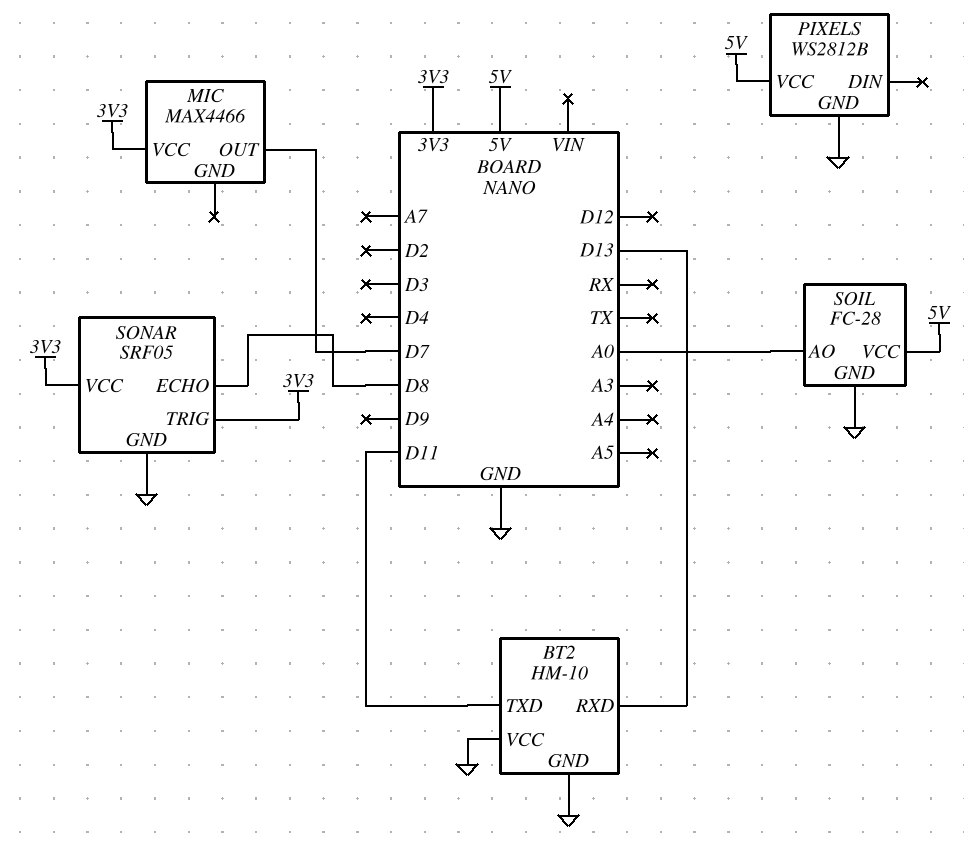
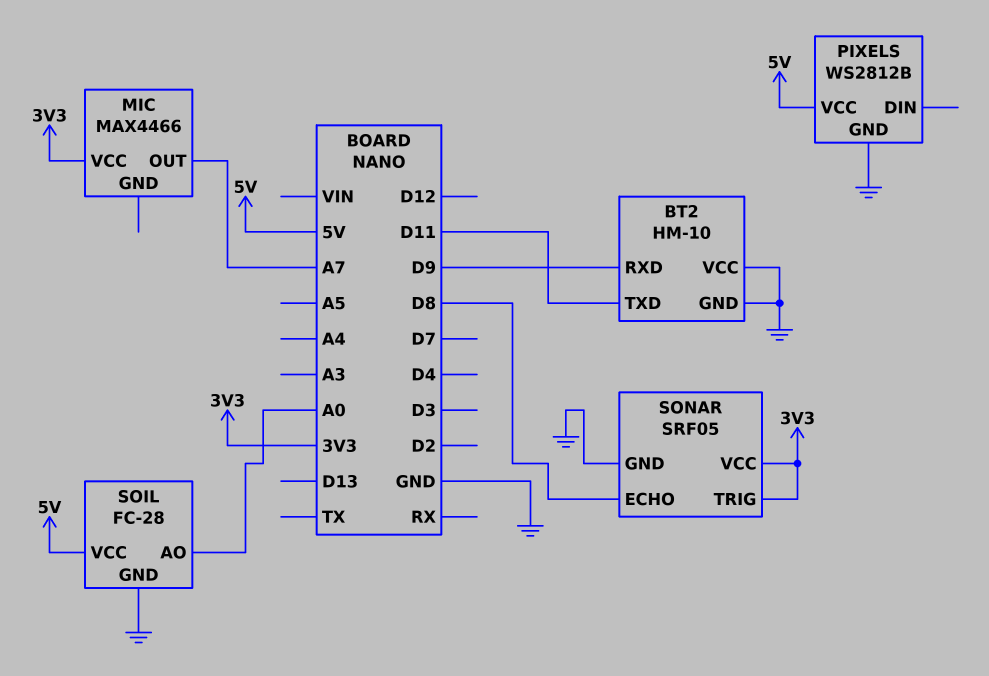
BT2 pin RXD: D13 -> D9
MIC pin OUT: D7 -> A7

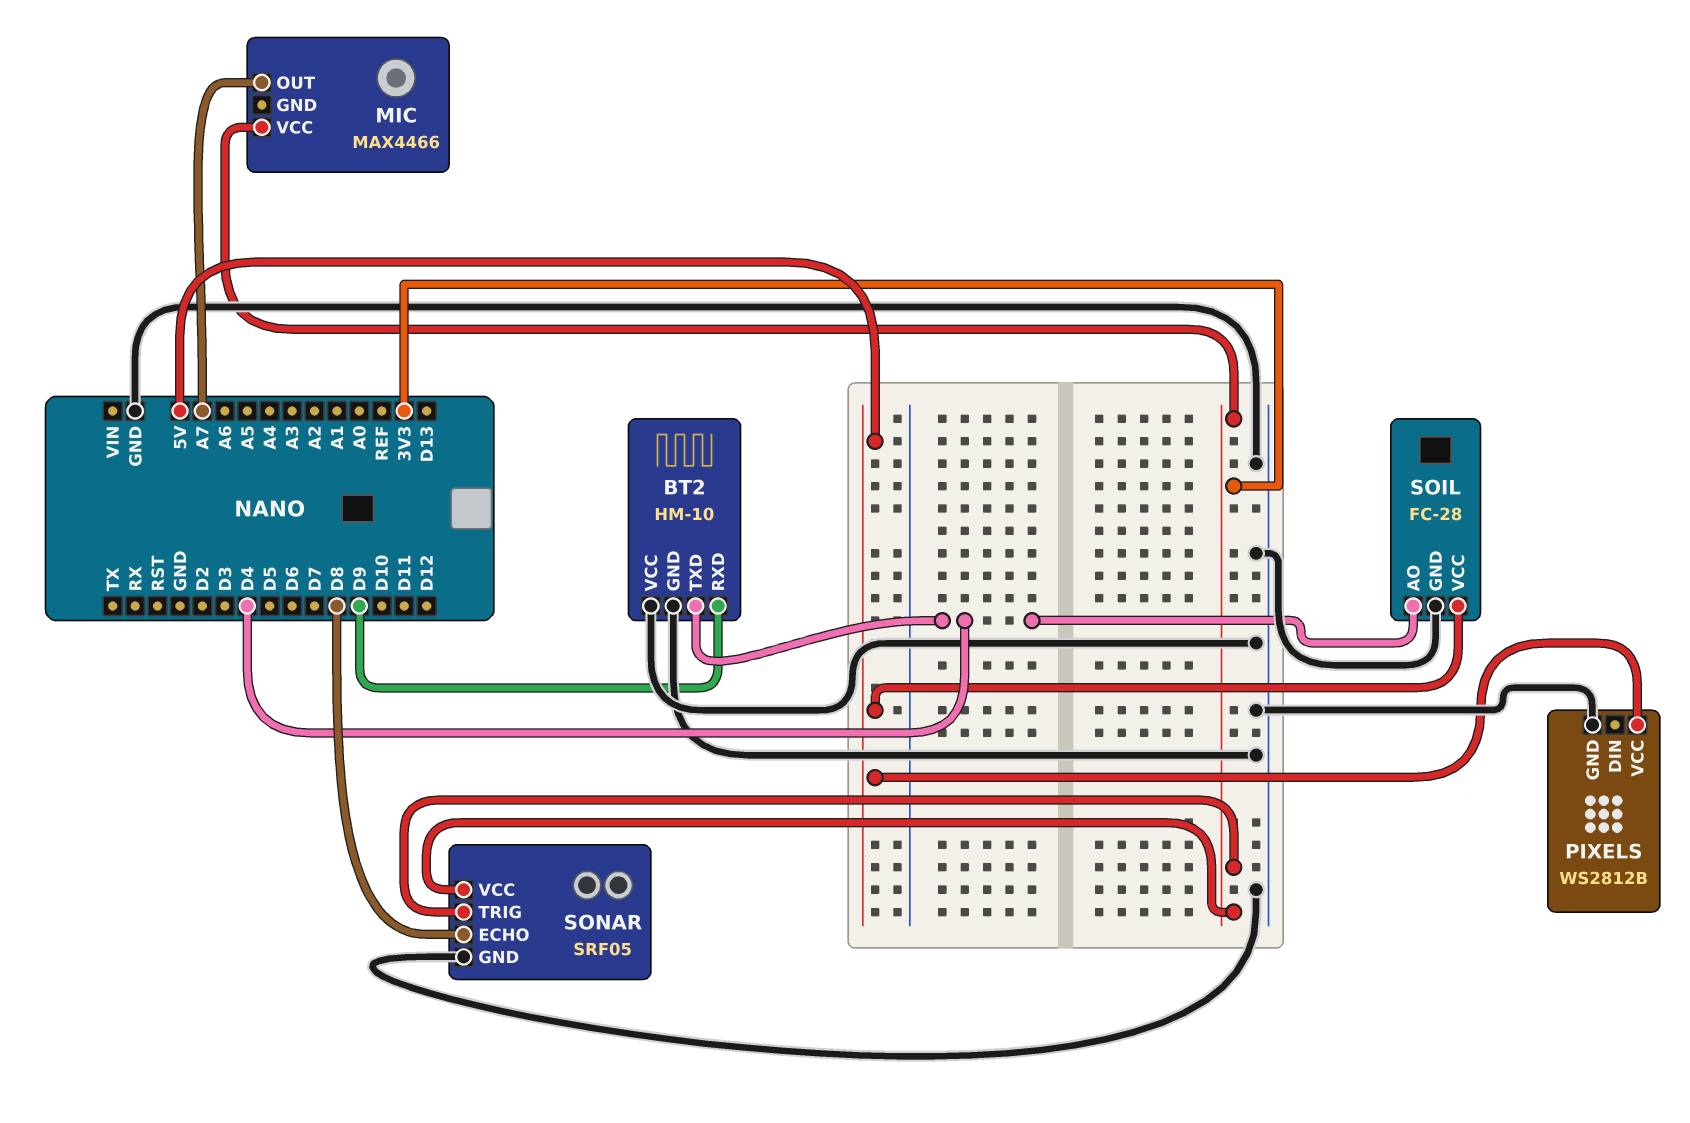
BT2 pin TXD: D11 -> D4
SOIL pin AO: A0 -> D4

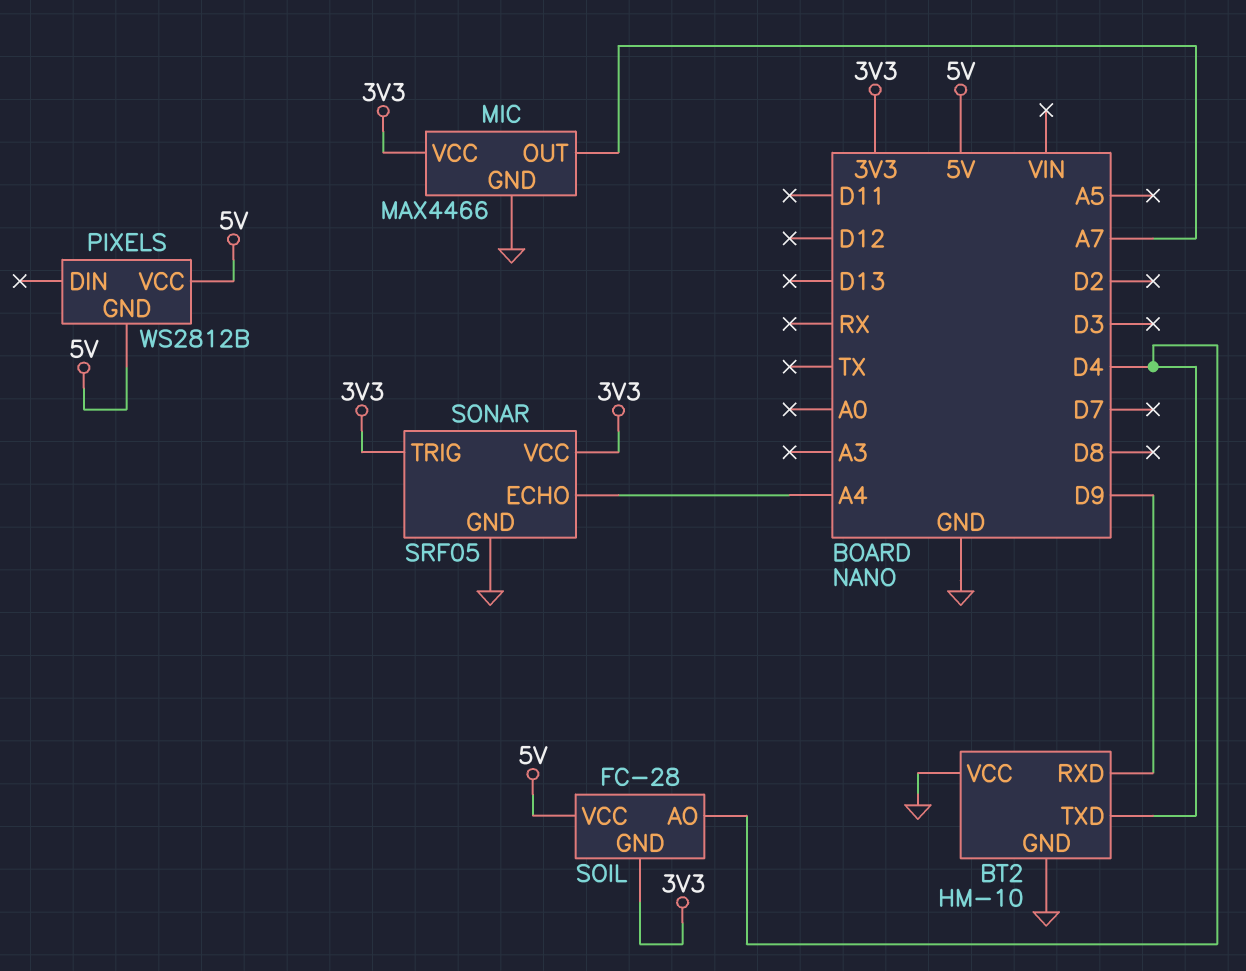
MIC pin GND: none -> GND
PIXELS pin GND: GND -> 5V
SOIL pin GND: GND -> 3V3
SONAR pin ECHO: D8 -> A4

